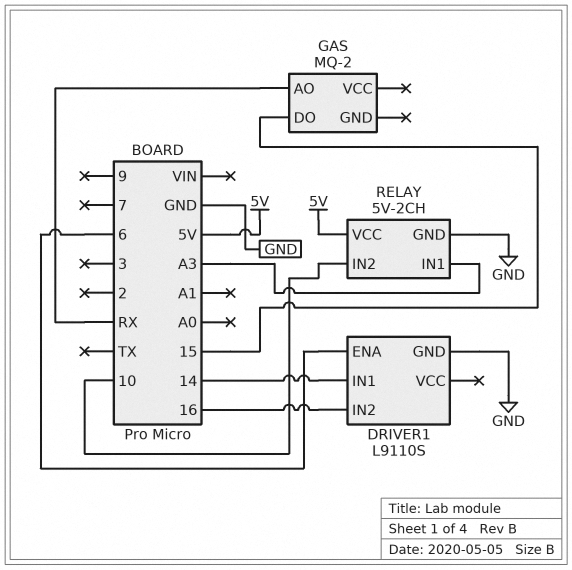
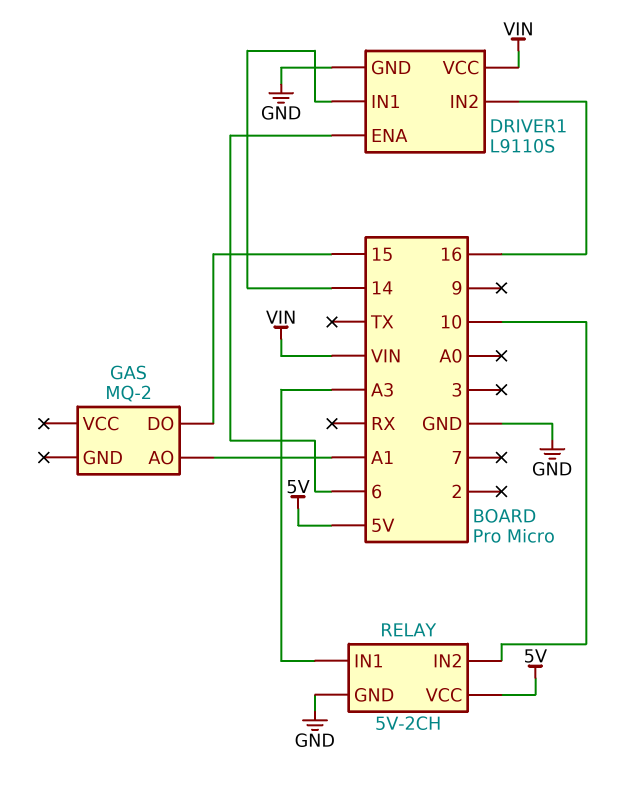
DRIVER1 pin VCC: none -> VIN
GAS pin AO: RX -> A1

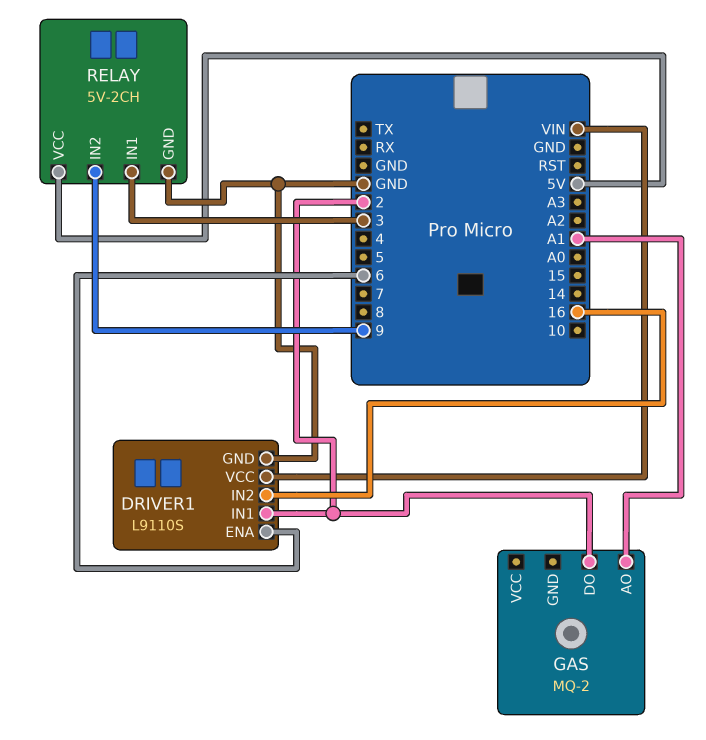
DRIVER1 pin IN1: 14 -> 2
GAS pin DO: 15 -> 2
RELAY pin IN1: A3 -> 3
RELAY pin IN2: 10 -> 9

